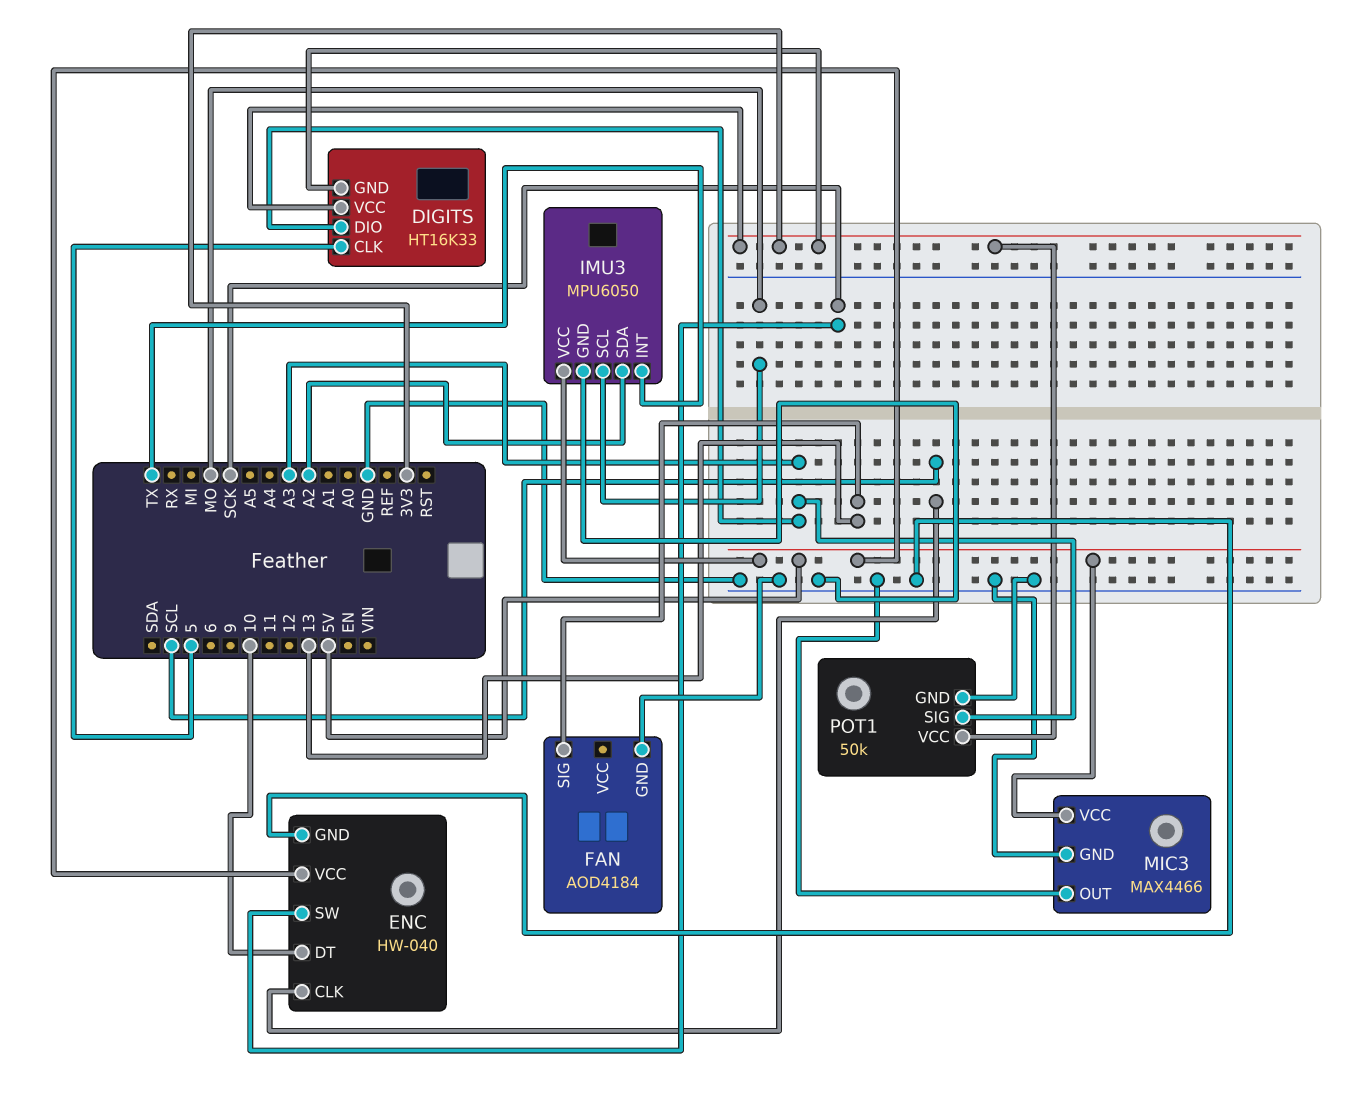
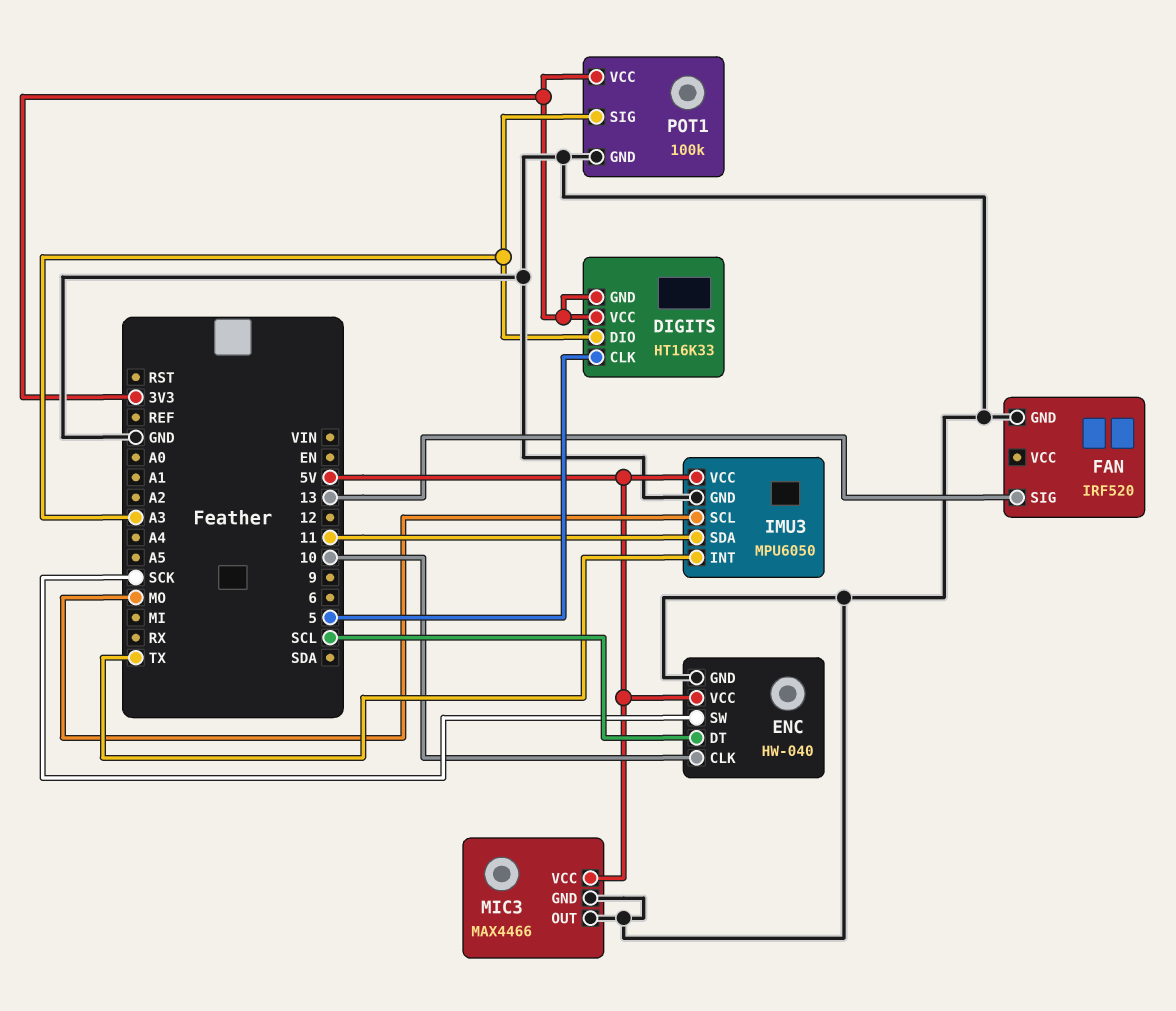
ENC pin CLK: SCL -> 10
ENC pin DT: 10 -> SCL
FAN: AOD4184 -> IRF520
IMU3 pin SDA: A2 -> 11
POT1: 50k -> 100k

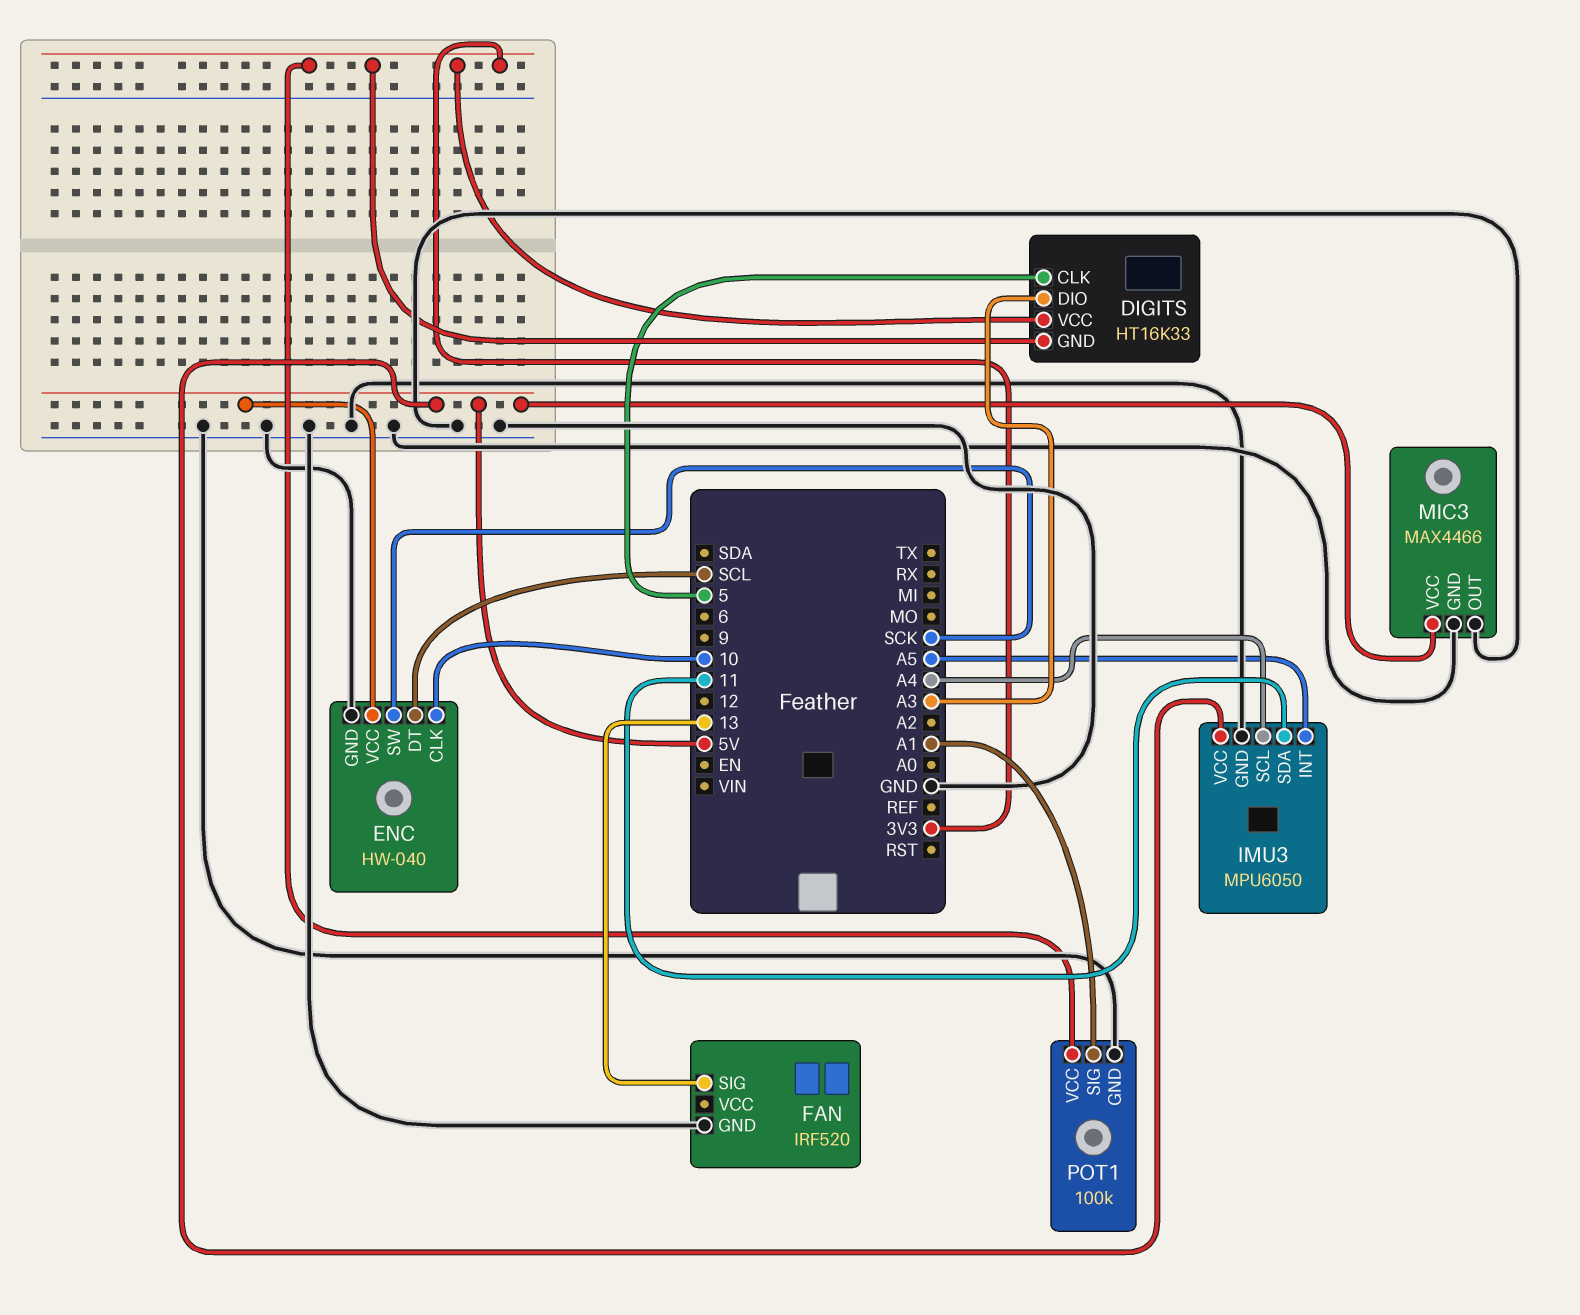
IMU3 pin INT: TX -> A5
IMU3 pin SCL: MO -> A4
POT1 pin SIG: A3 -> A1

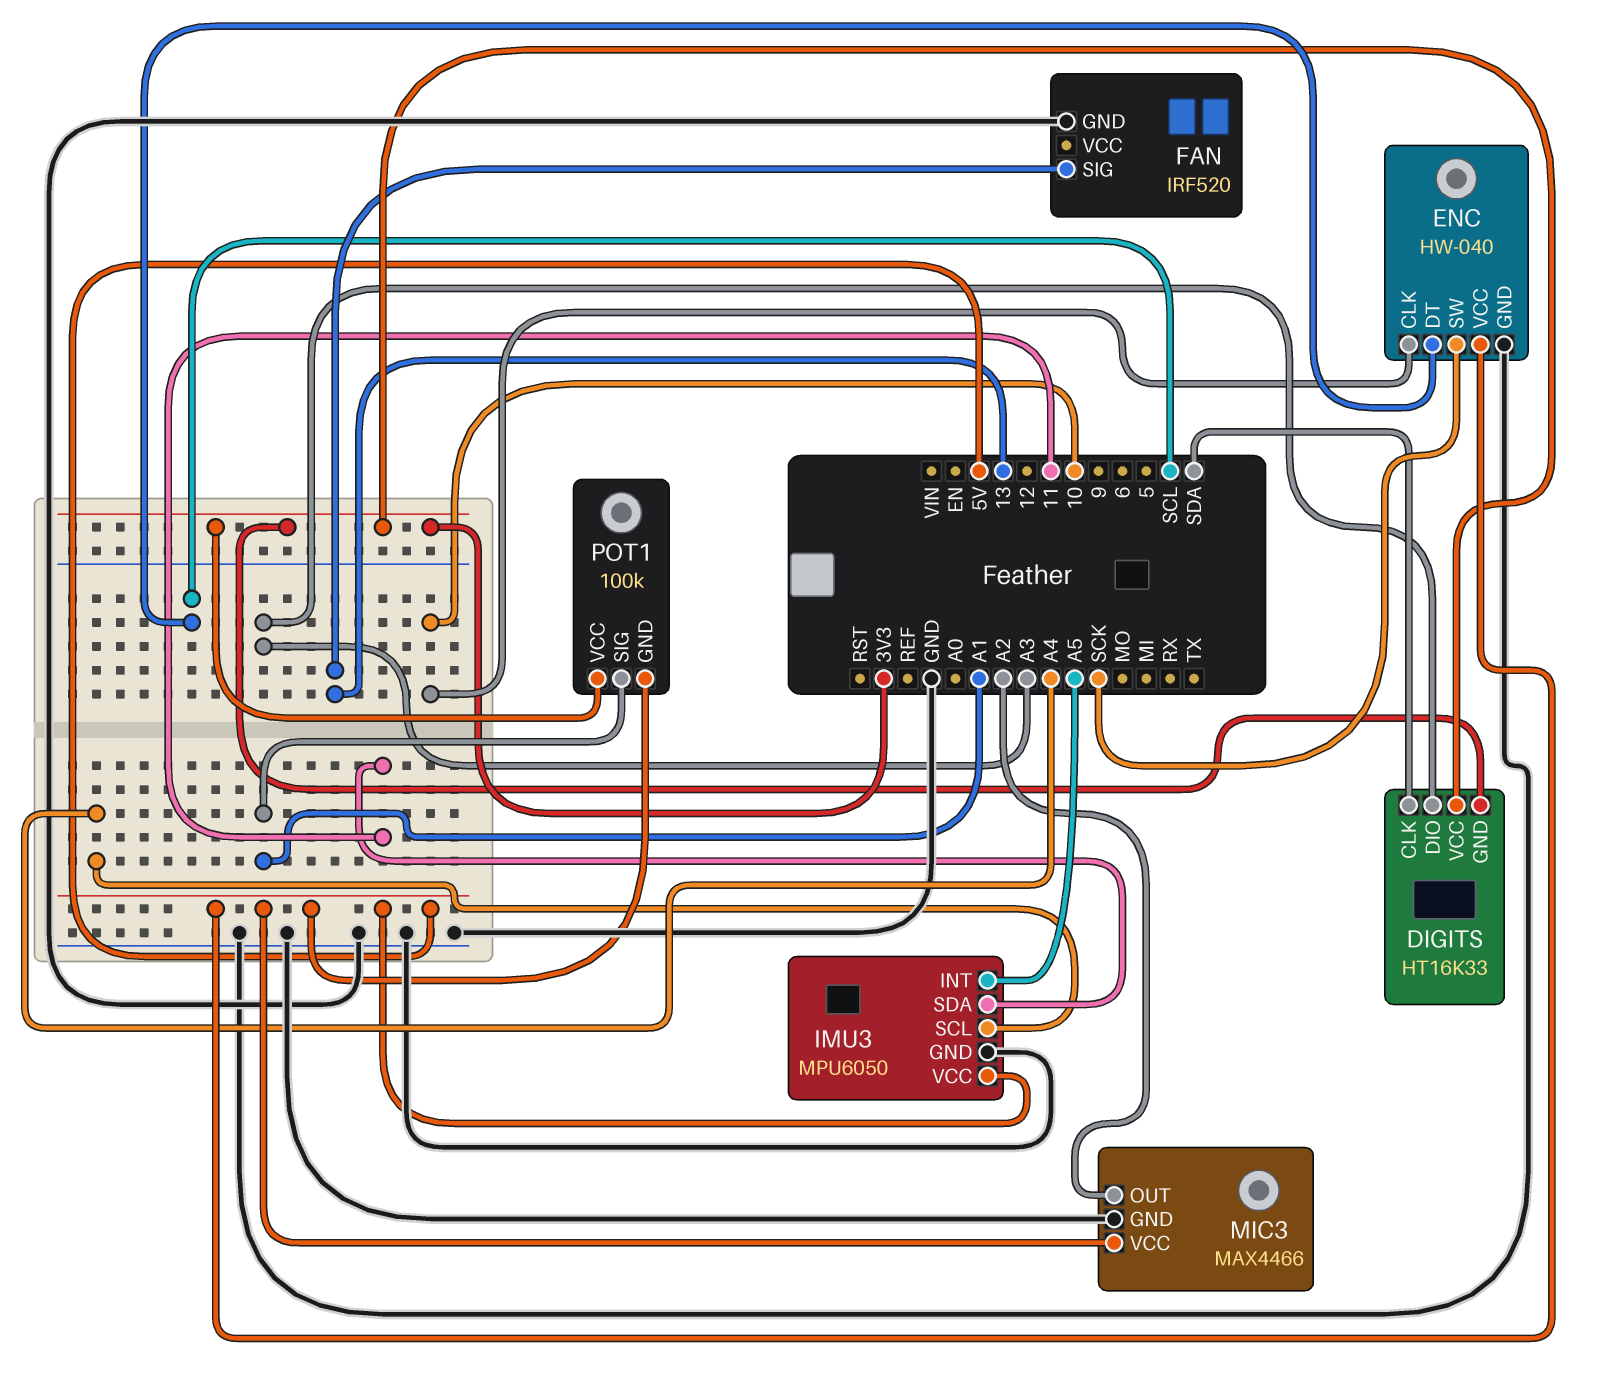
DIGITS pin CLK: 5 -> SDA
MIC3 pin OUT: GND -> A2
POT1 pin GND: GND -> 5V

